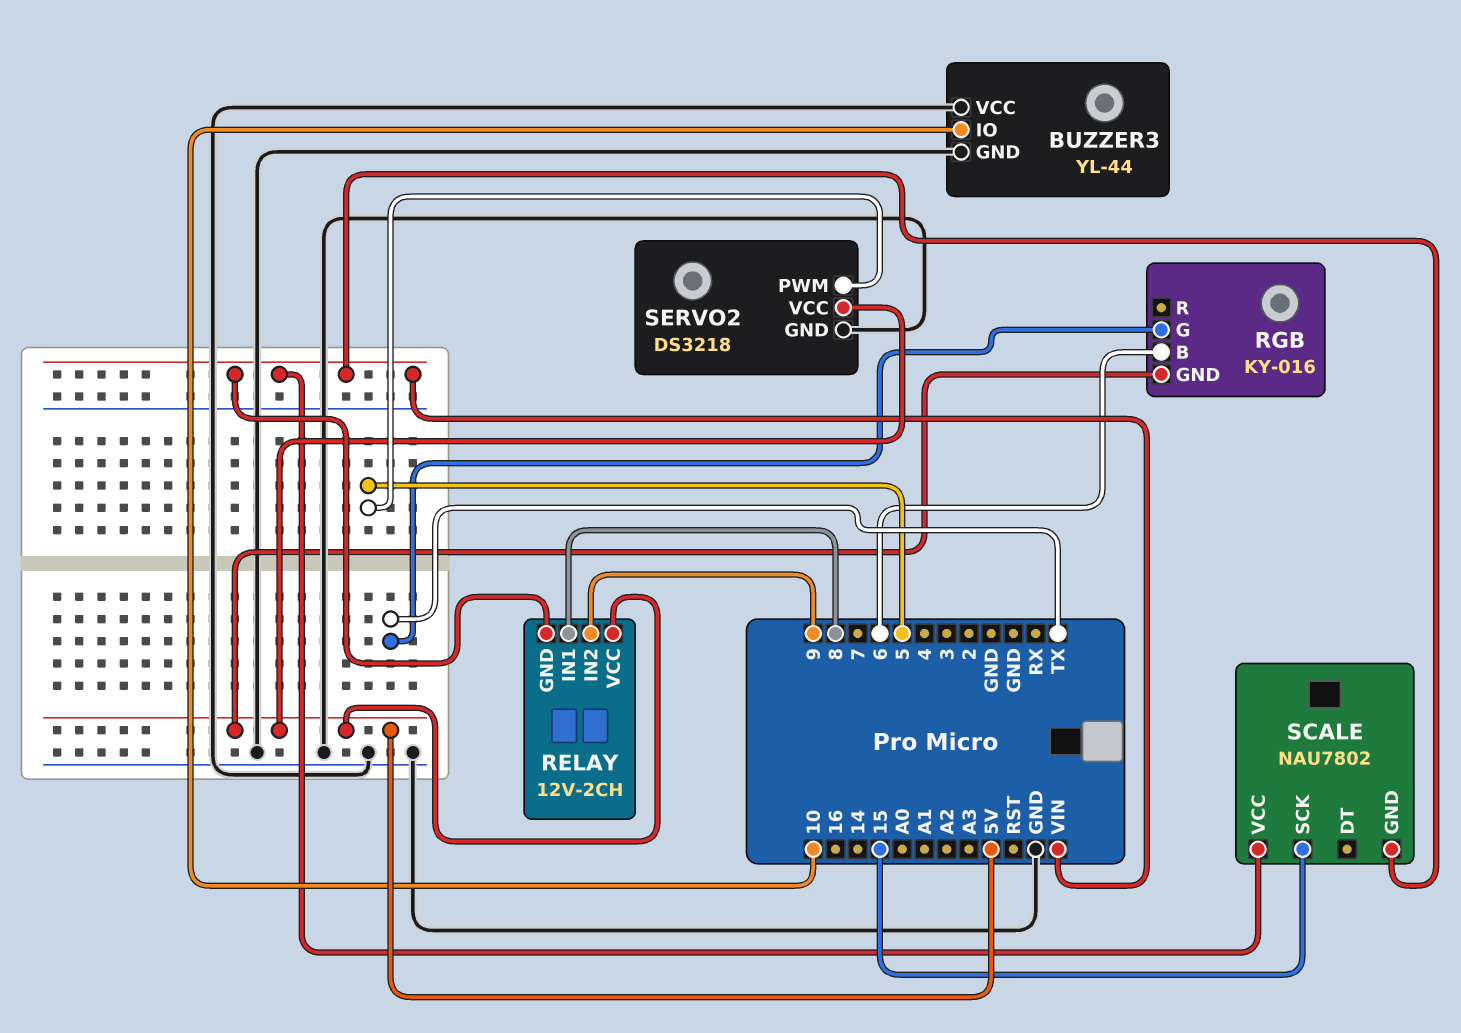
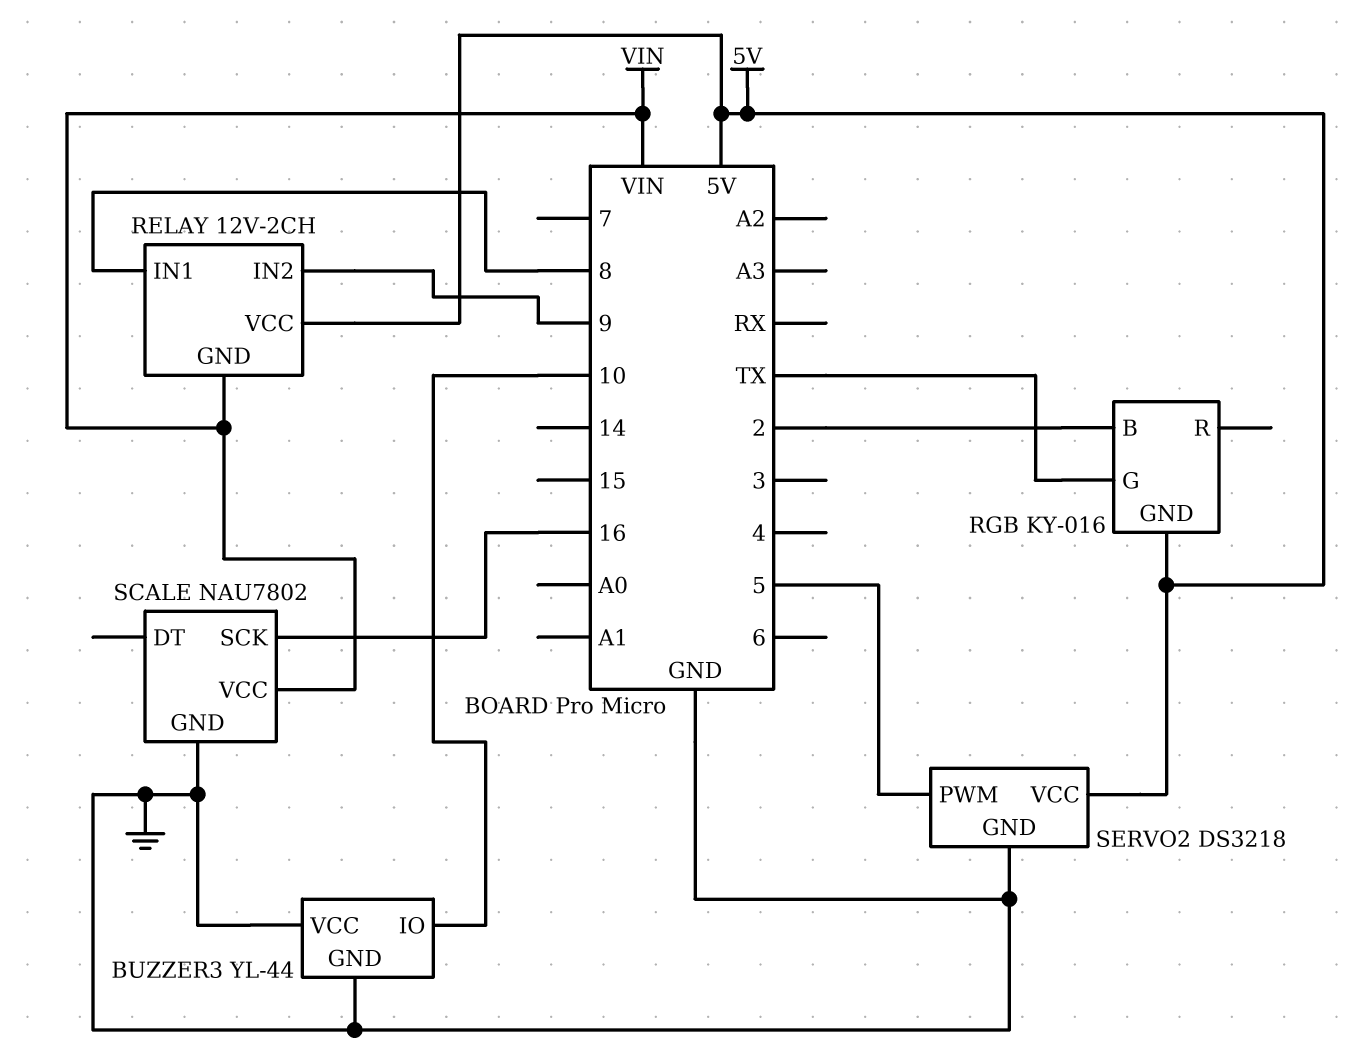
RGB pin B: 6 -> 2
SCALE pin GND: VIN -> GND
SCALE pin SCK: 15 -> 16

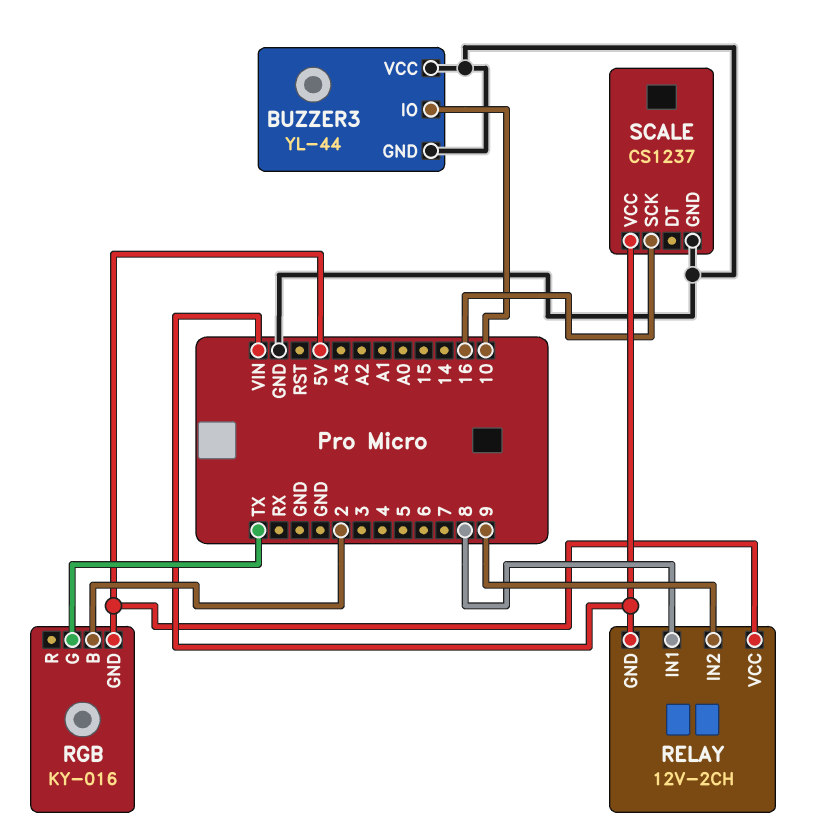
SCALE: NAU7802 -> CS1237
SERVO2: DS3218 -> none
SERVO2 pin GND: GND -> none
SERVO2 pin PWM: 5 -> none
SERVO2 pin VCC: 5V -> none

